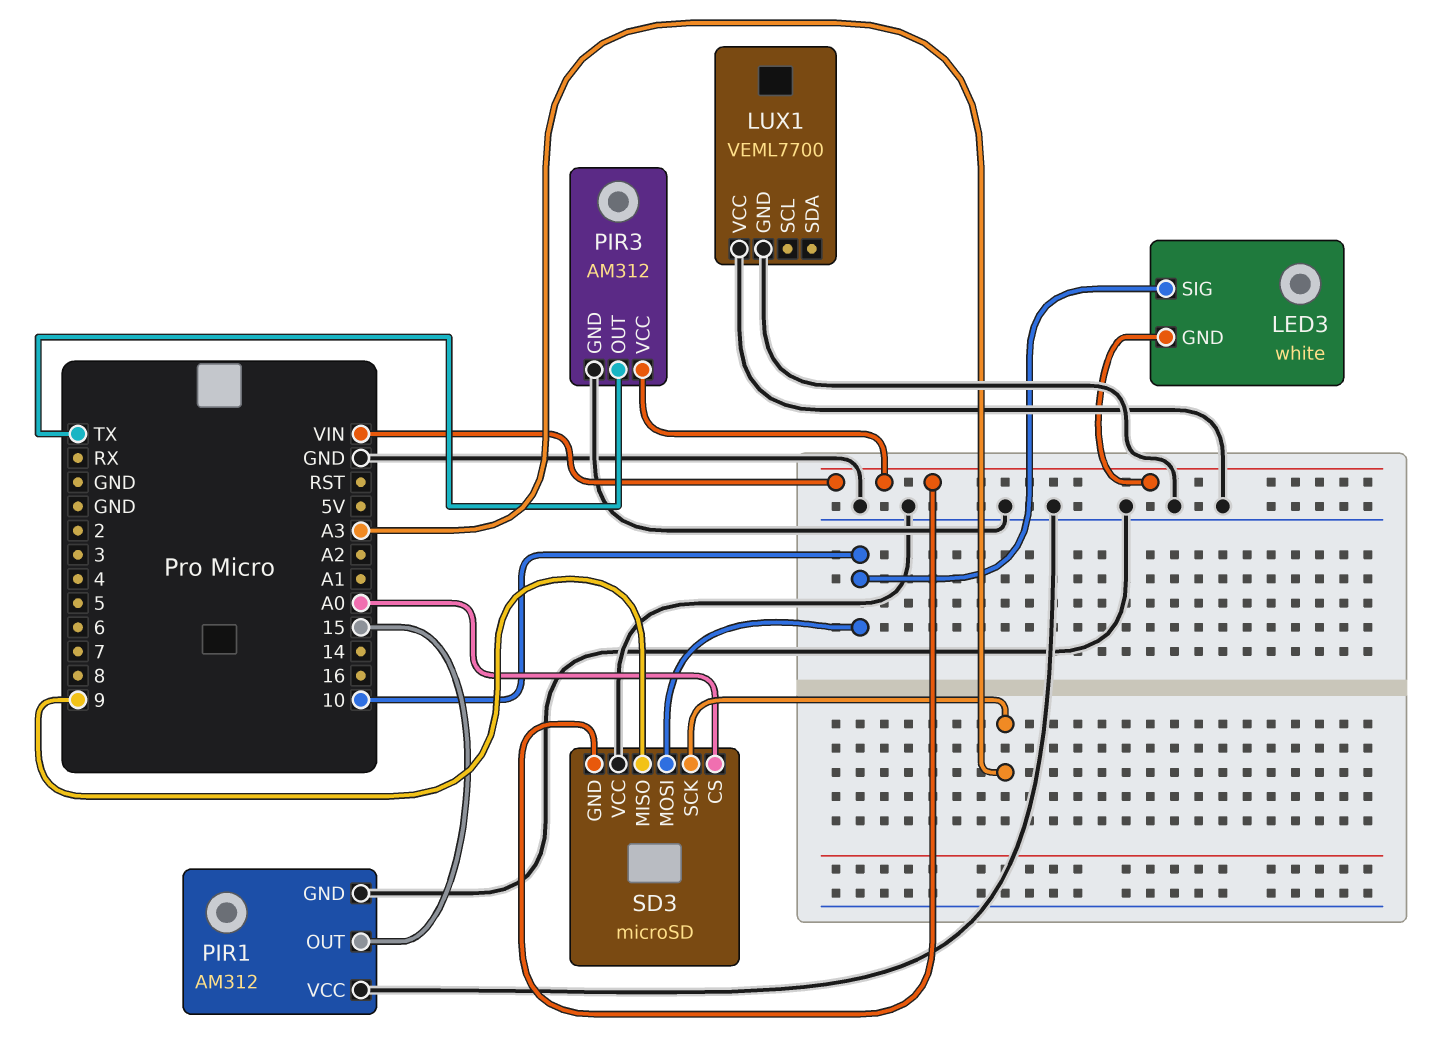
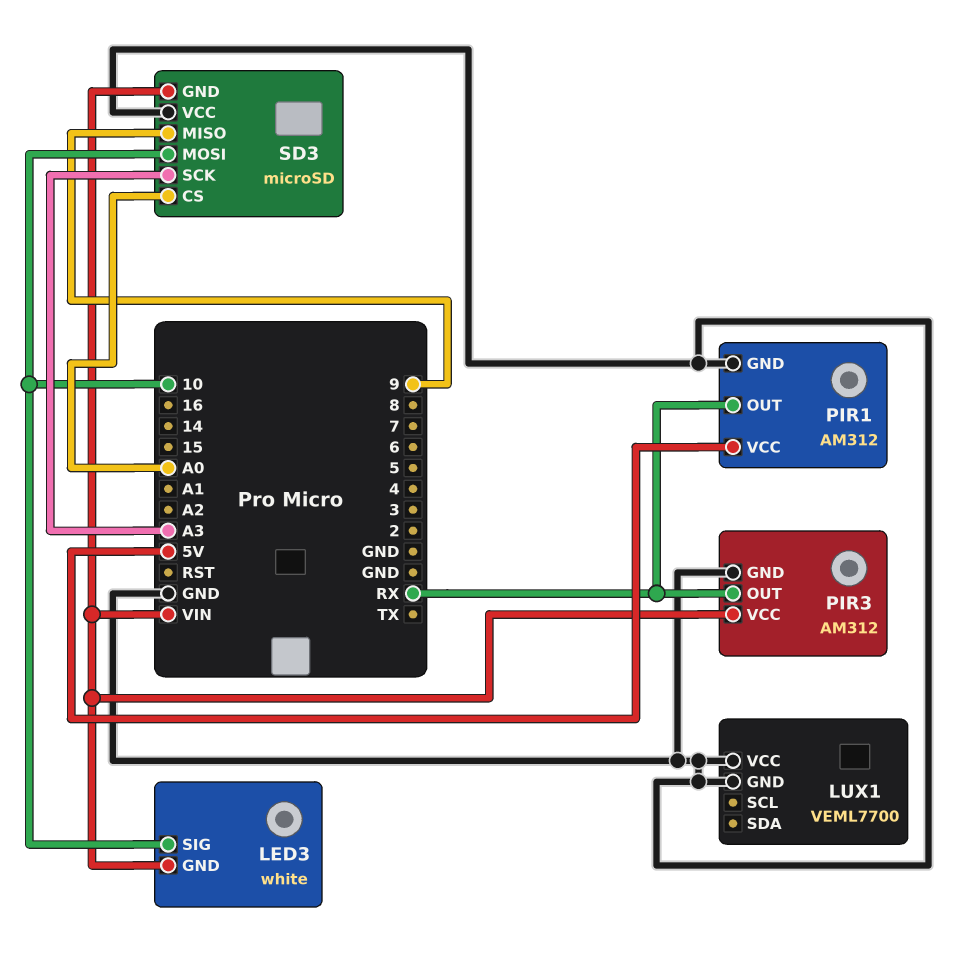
PIR1 pin OUT: 15 -> RX
PIR1 pin VCC: GND -> 5V
PIR3 pin OUT: TX -> RX

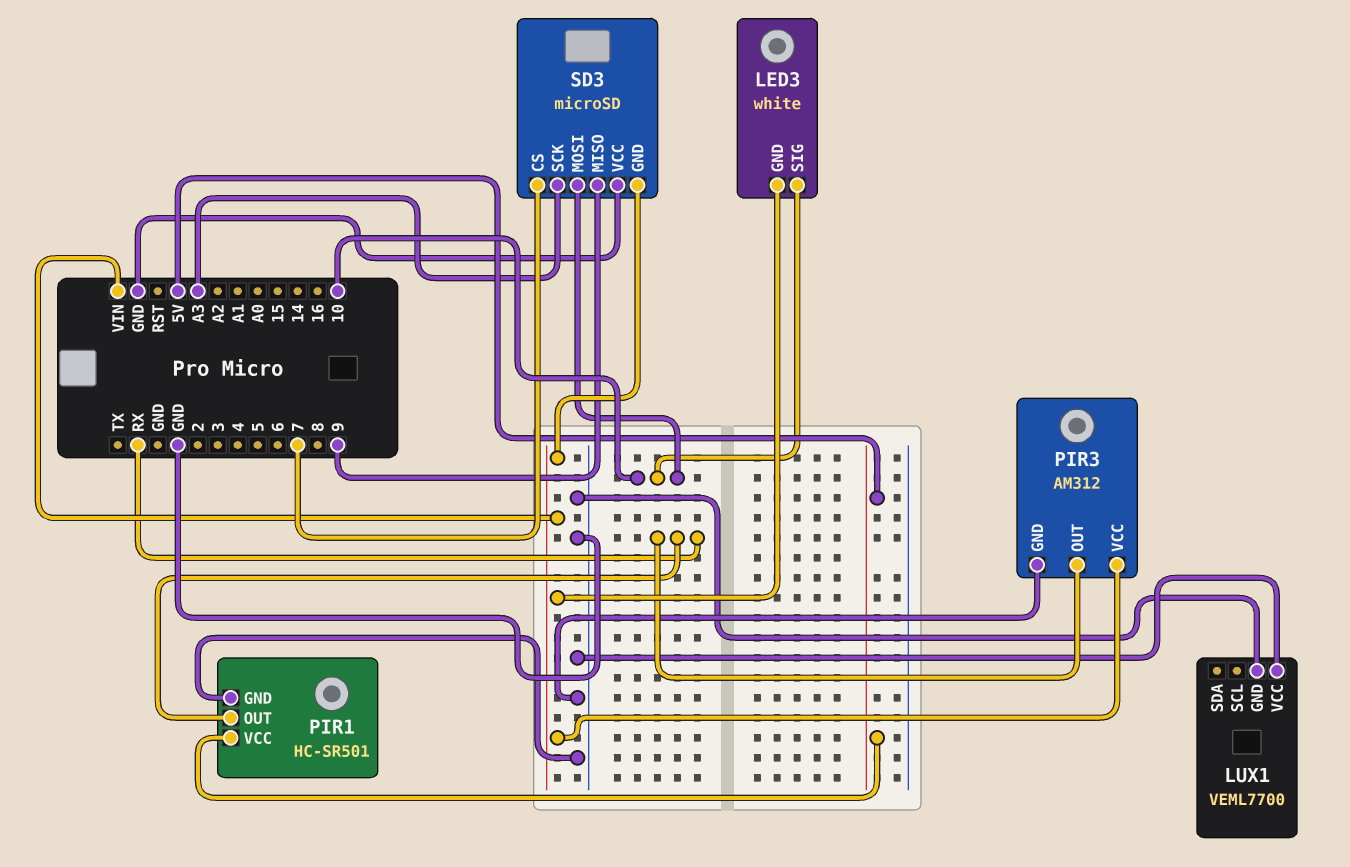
PIR1: AM312 -> HC-SR501
SD3 pin CS: A0 -> 7

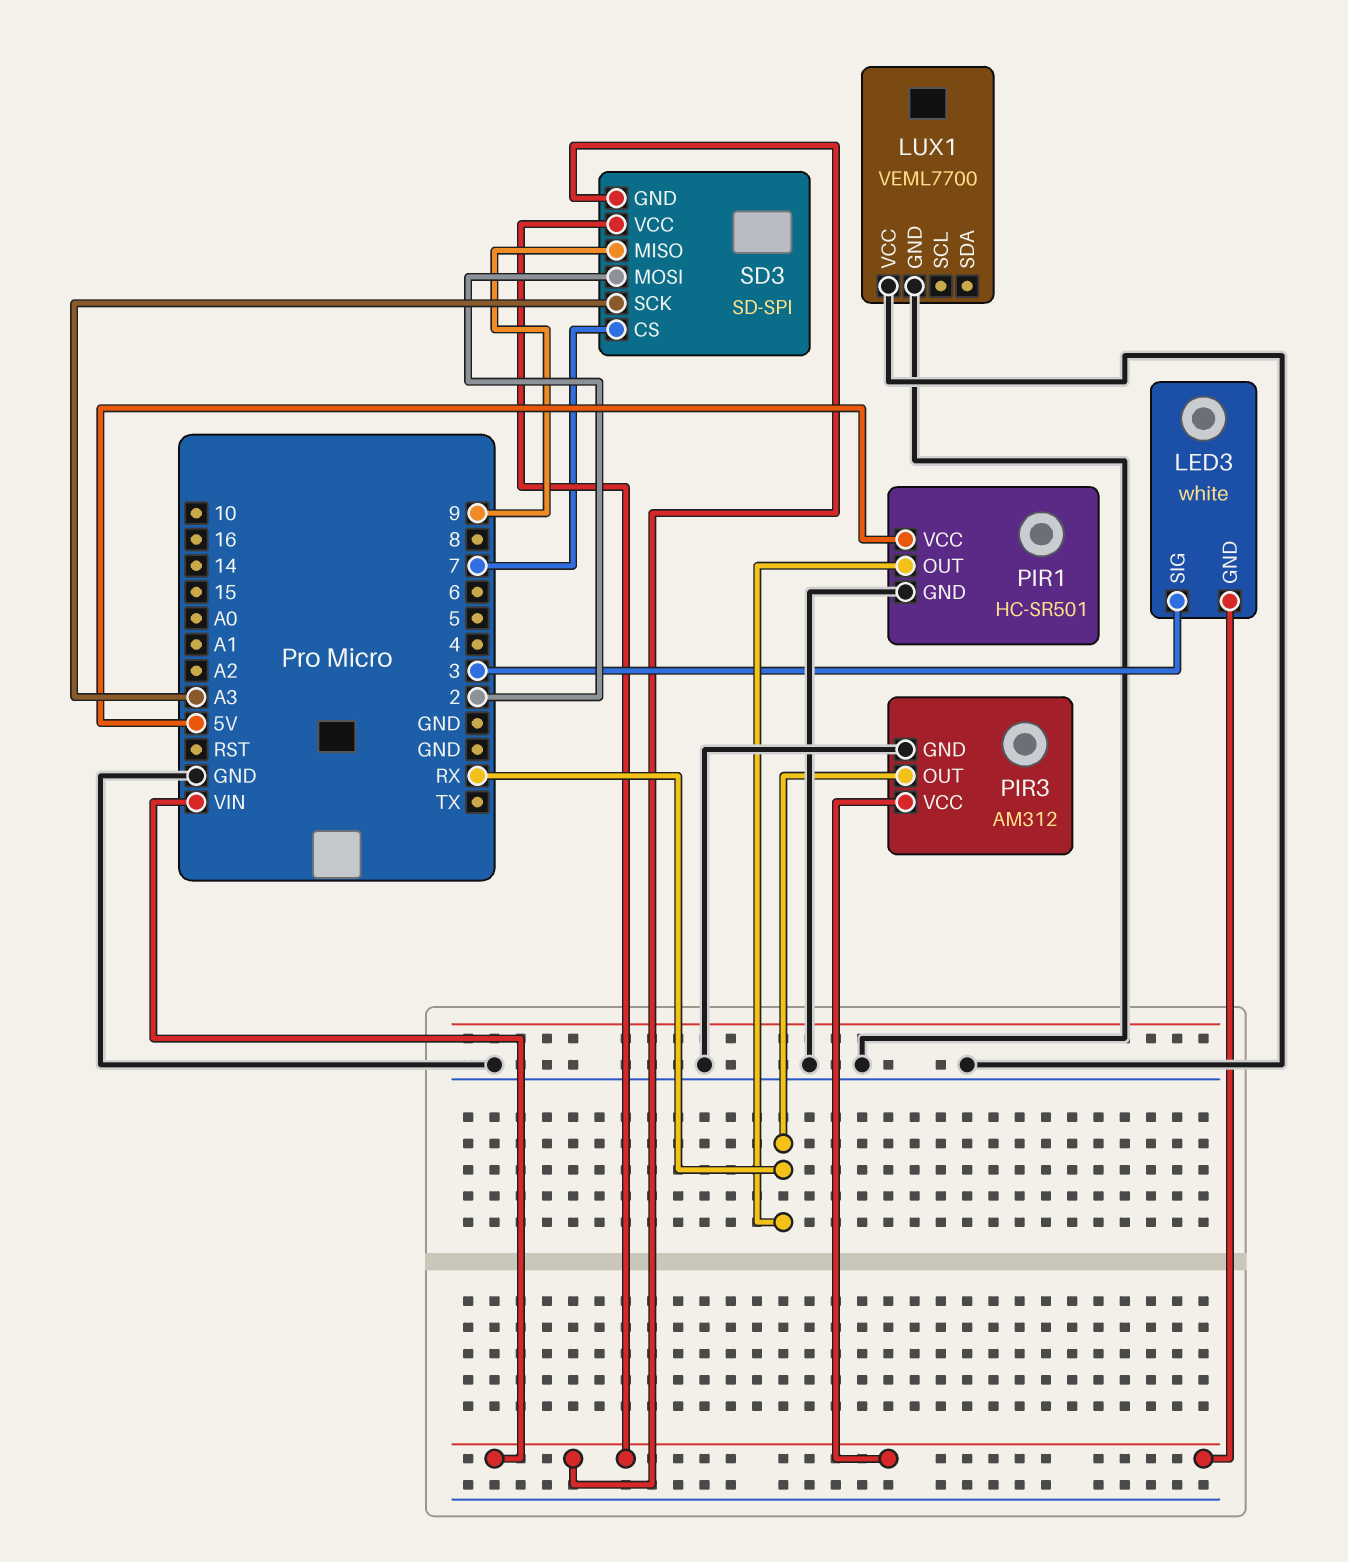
LED3 pin SIG: 10 -> 3
SD3: microSD -> SD-SPI
SD3 pin MOSI: 10 -> 2
SD3 pin VCC: GND -> VIN

